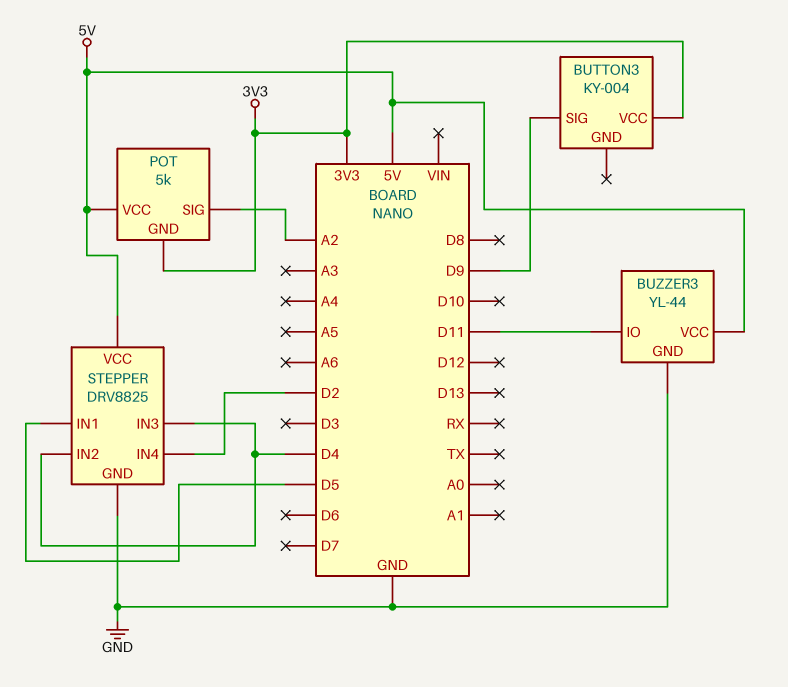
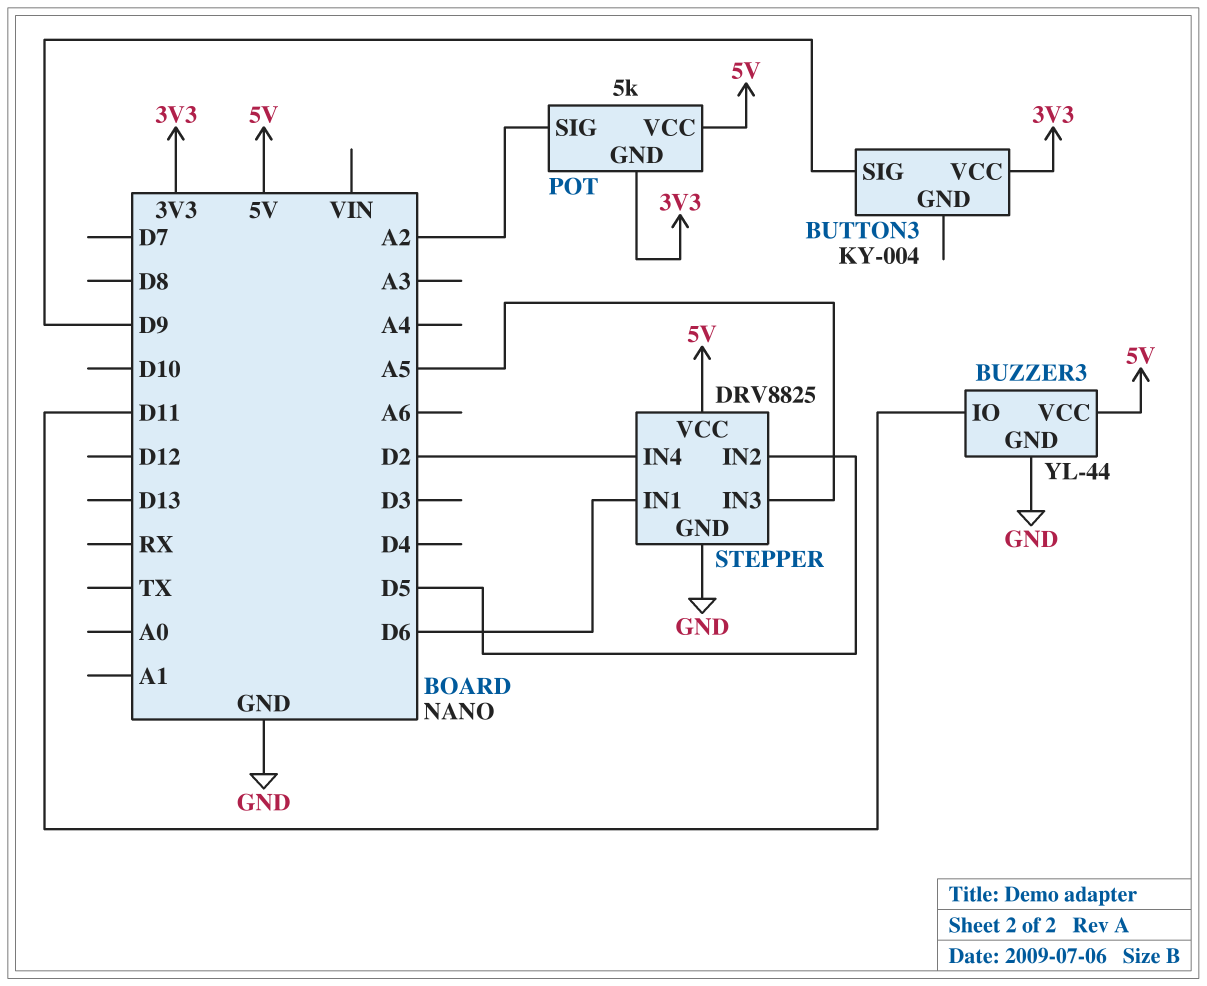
STEPPER pin IN1: D5 -> D6
STEPPER pin IN2: D4 -> D5
STEPPER pin IN3: D4 -> A5

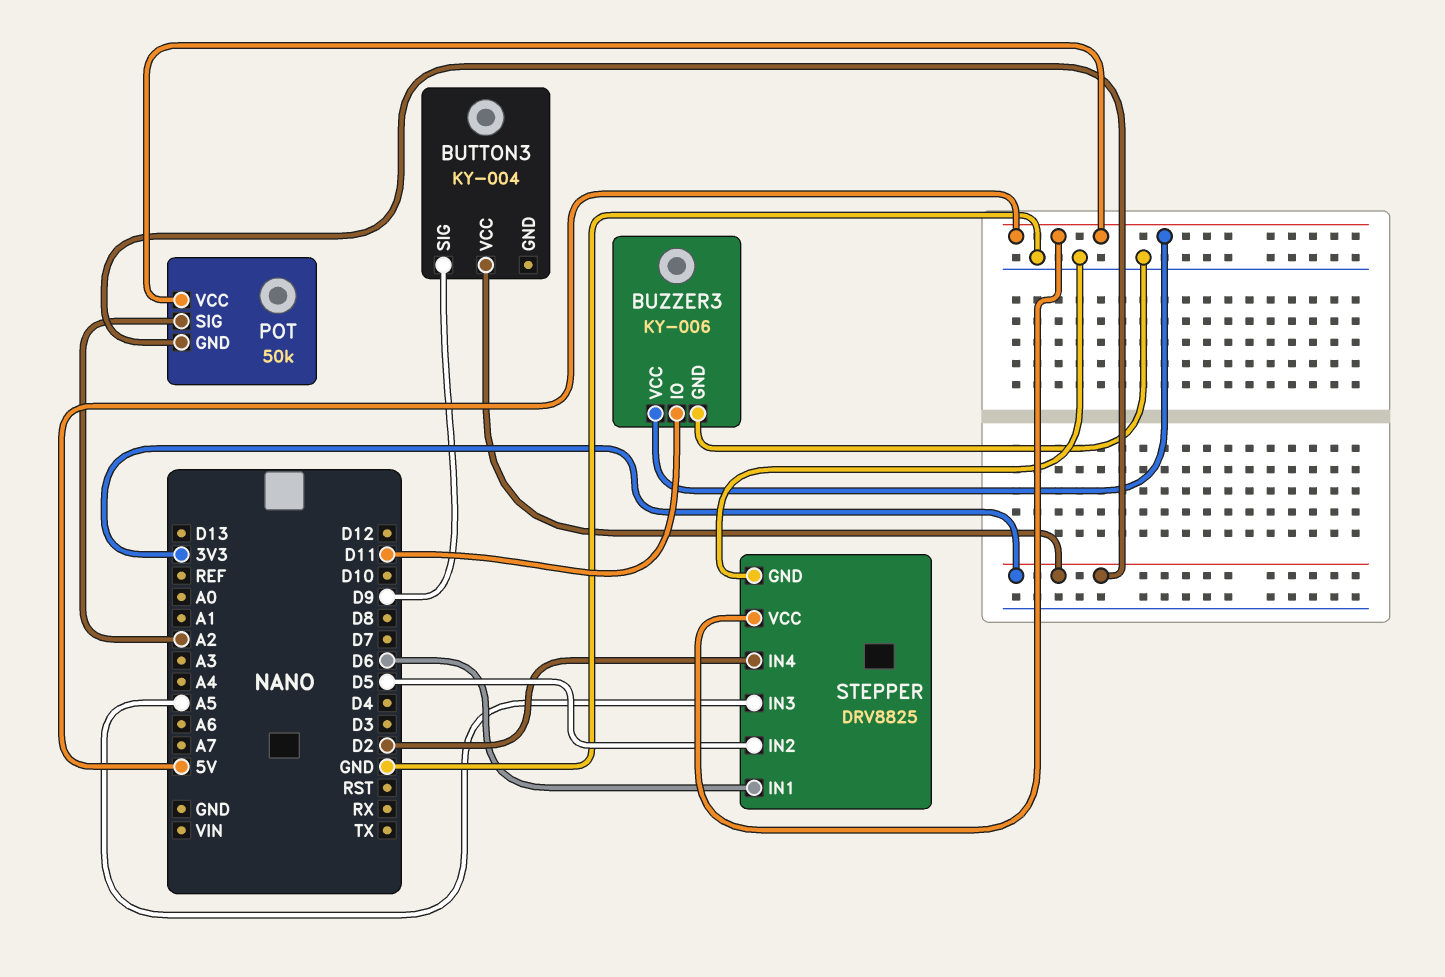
BUZZER3: YL-44 -> KY-006
POT: 5k -> 50k

